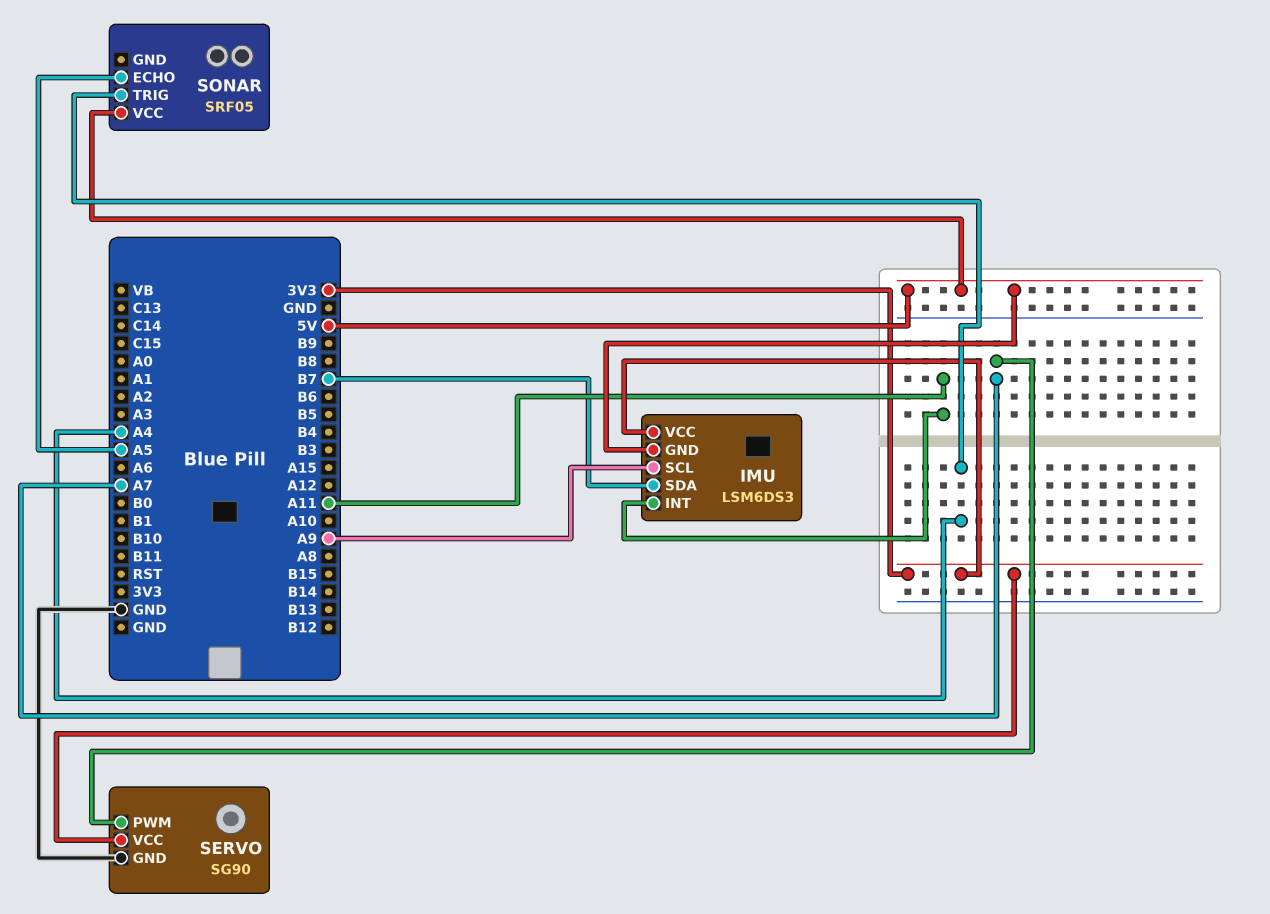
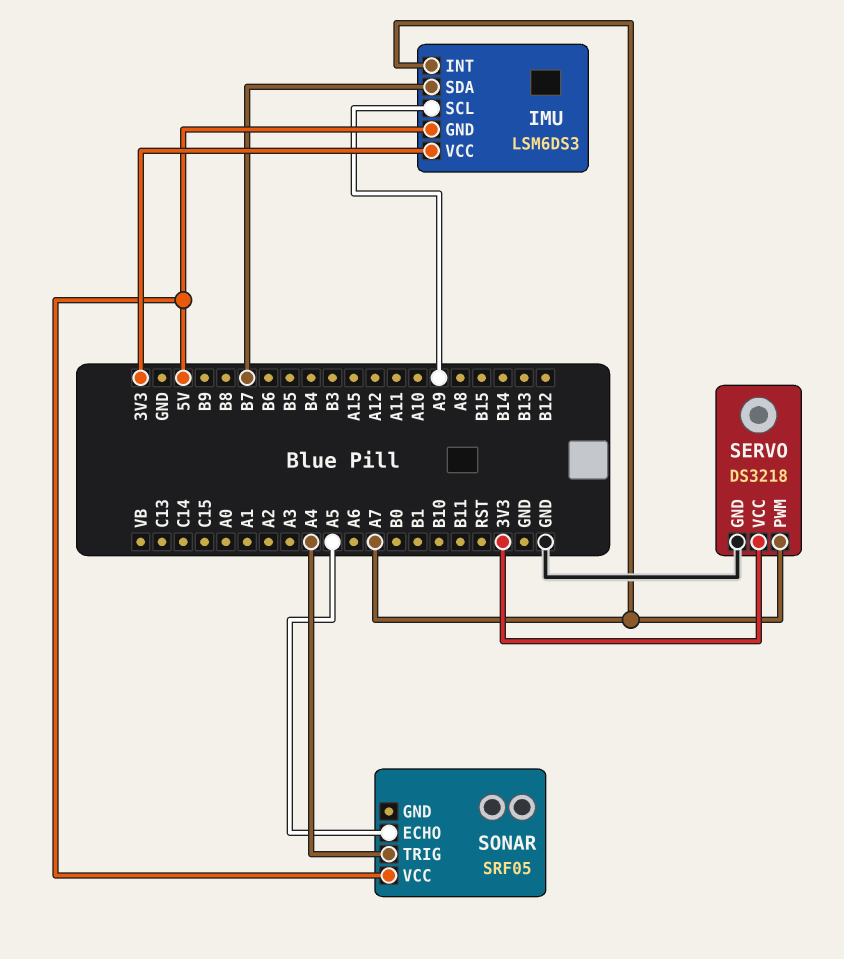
IMU pin INT: A11 -> A7
SERVO: SG90 -> DS3218

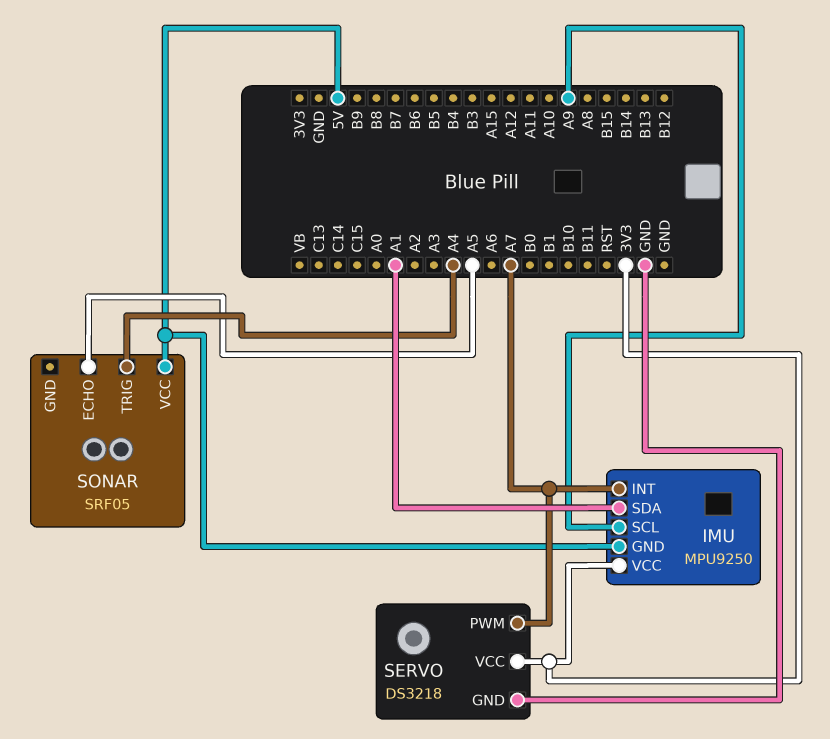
IMU: LSM6DS3 -> MPU9250
IMU pin SDA: B7 -> A1

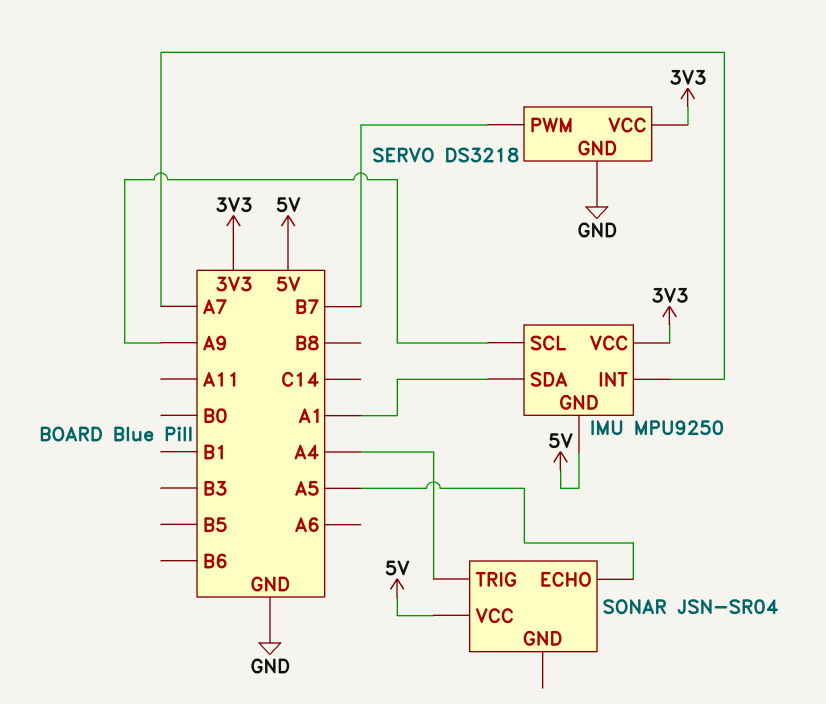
SERVO pin PWM: A7 -> B7
SONAR: SRF05 -> JSN-SR04

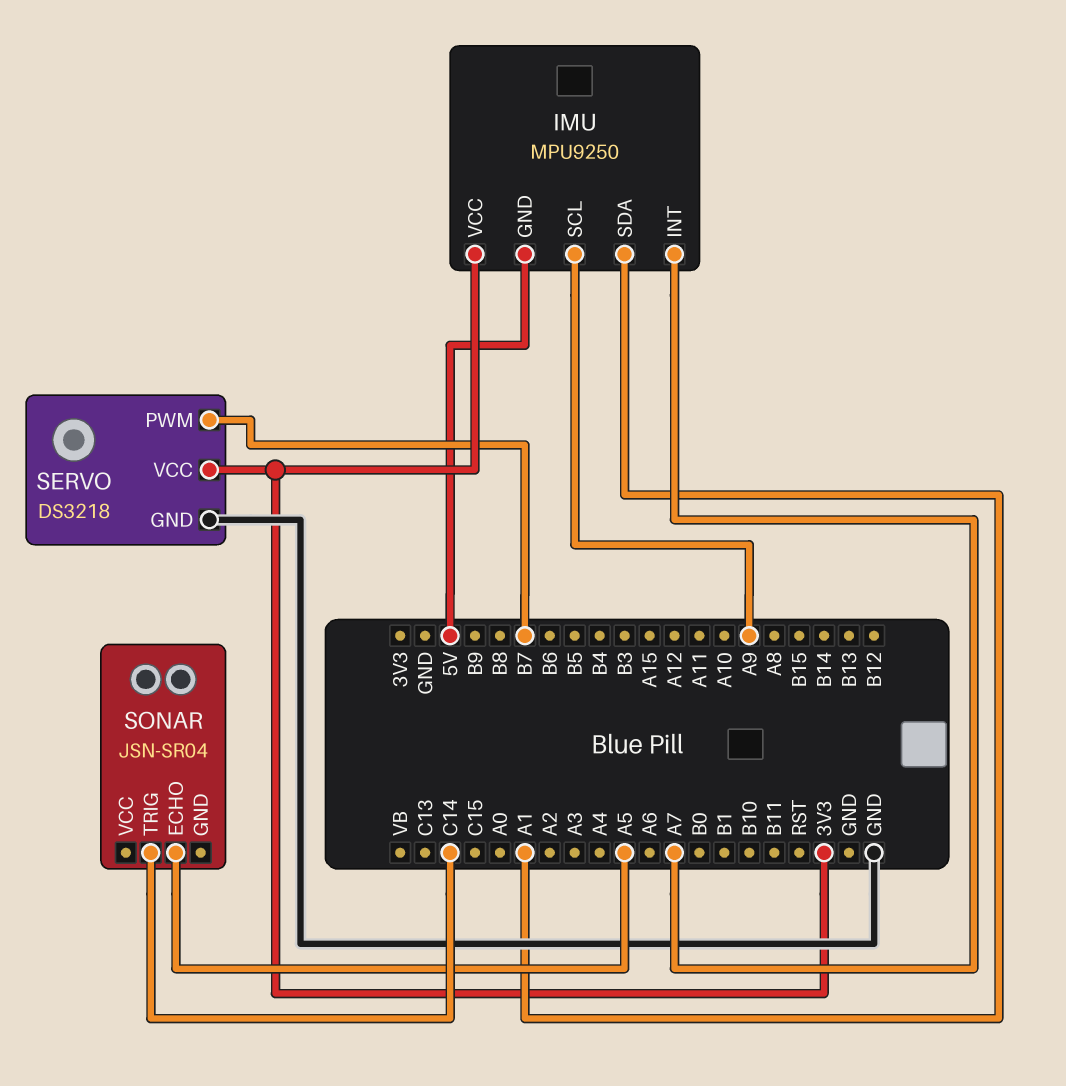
SONAR pin TRIG: A4 -> C14
SONAR pin VCC: 5V -> none

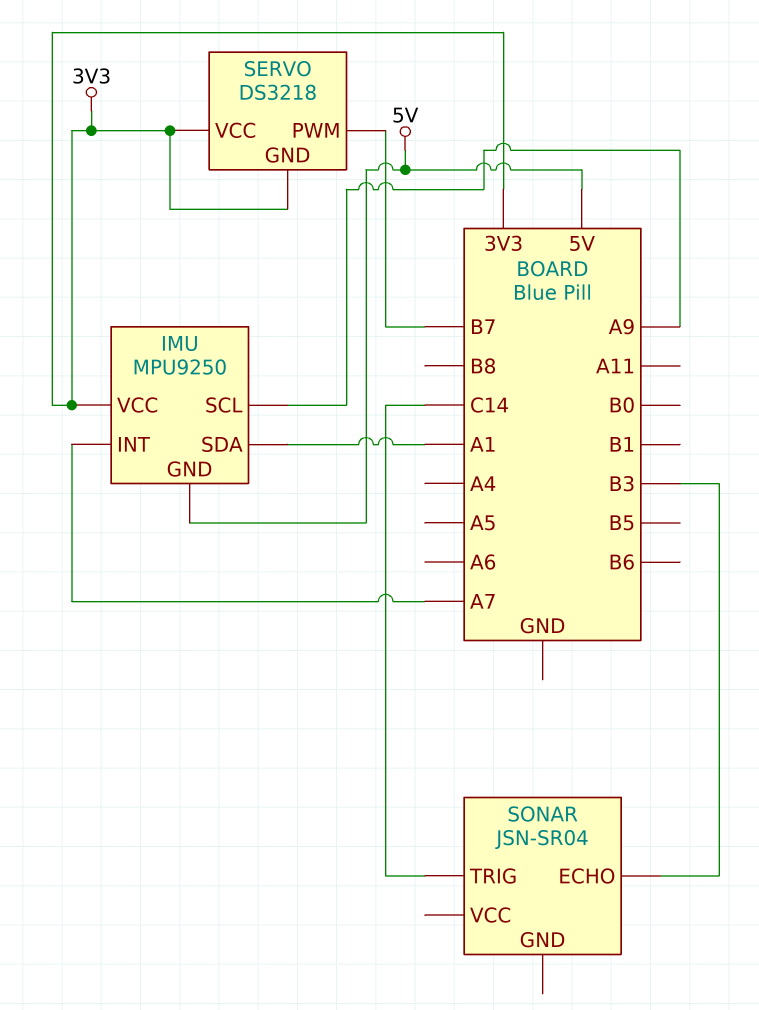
SERVO pin GND: GND -> 3V3
SONAR pin ECHO: A5 -> B3

